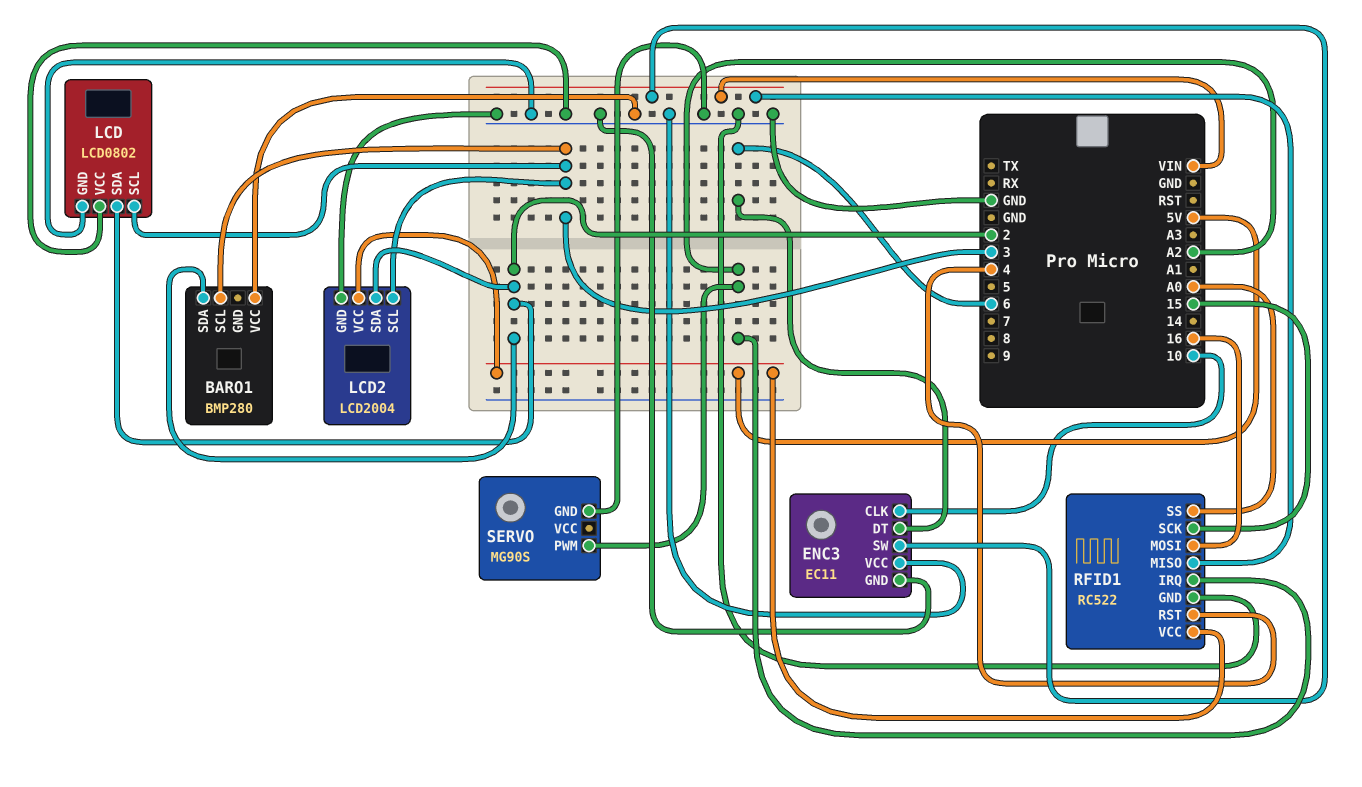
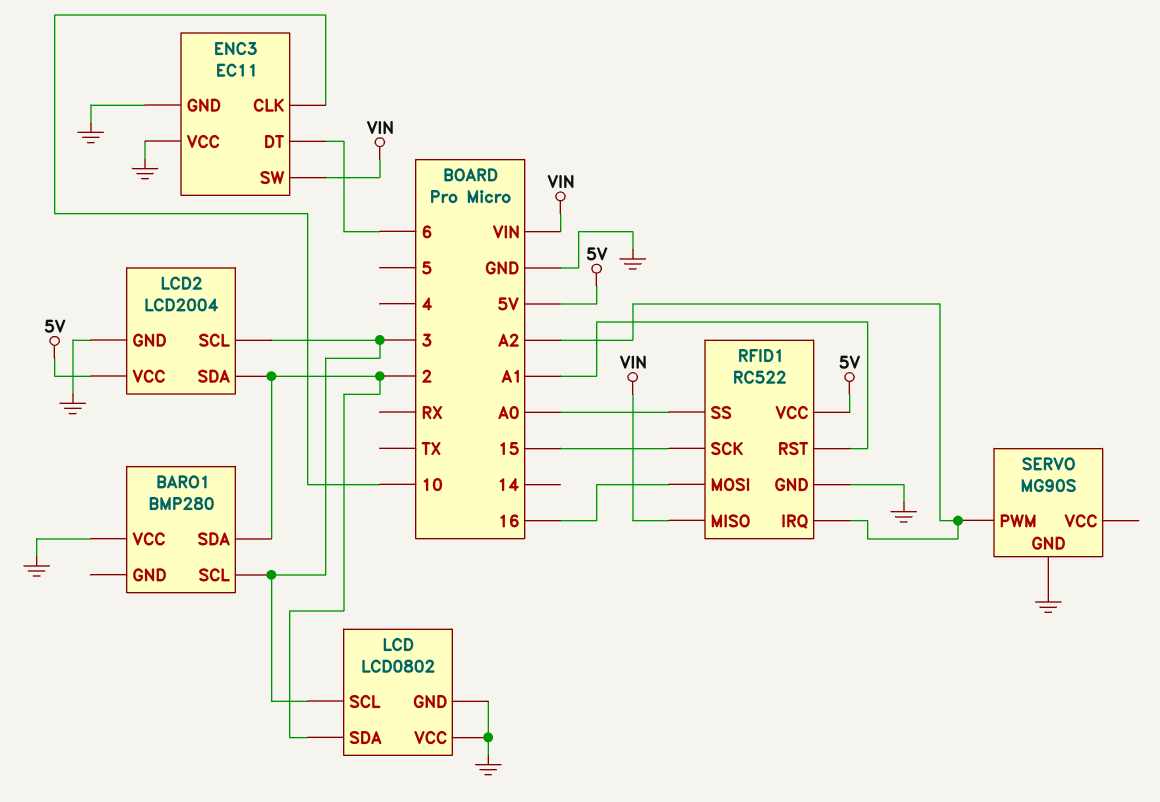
RFID1 pin RST: 4 -> A1

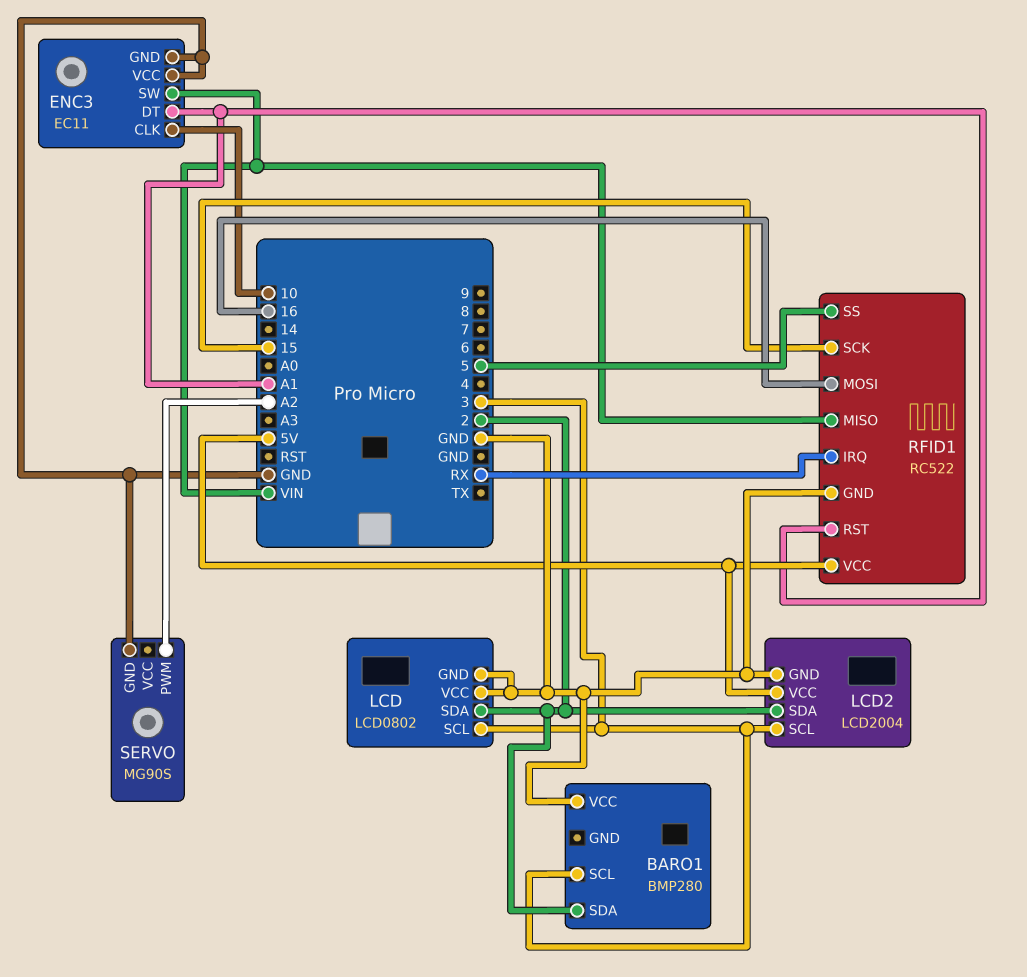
ENC3 pin DT: 6 -> A1
RFID1 pin IRQ: A2 -> RX
RFID1 pin SS: A0 -> 5

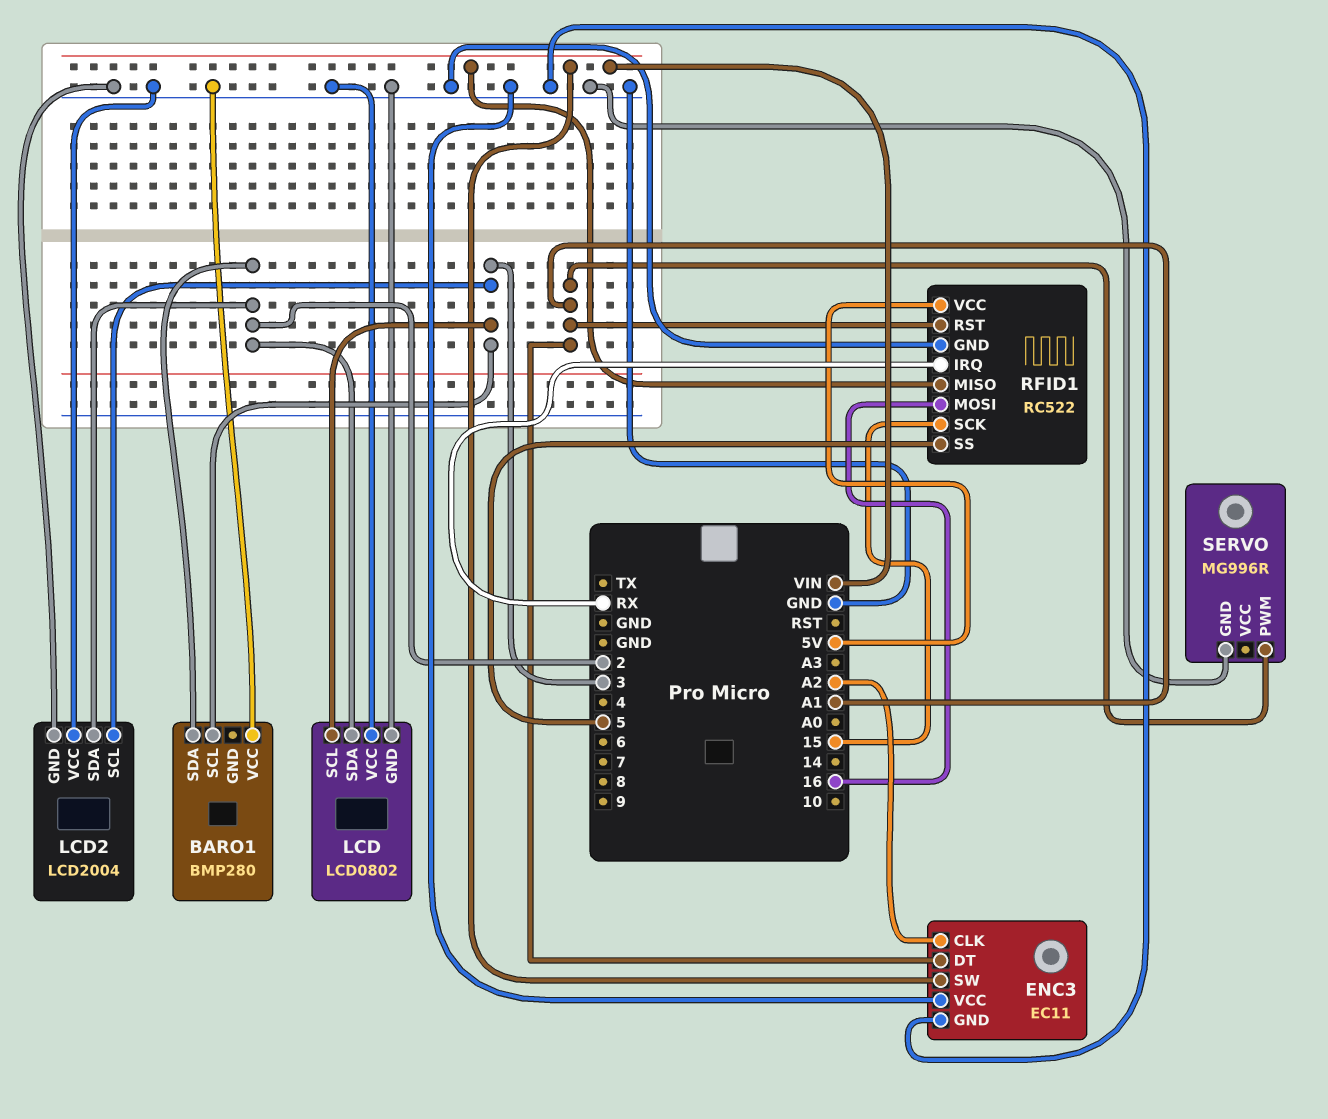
ENC3 pin CLK: 10 -> A2
LCD2 pin VCC: 5V -> GND
SERVO: MG90S -> MG996R
SERVO pin PWM: A2 -> A1

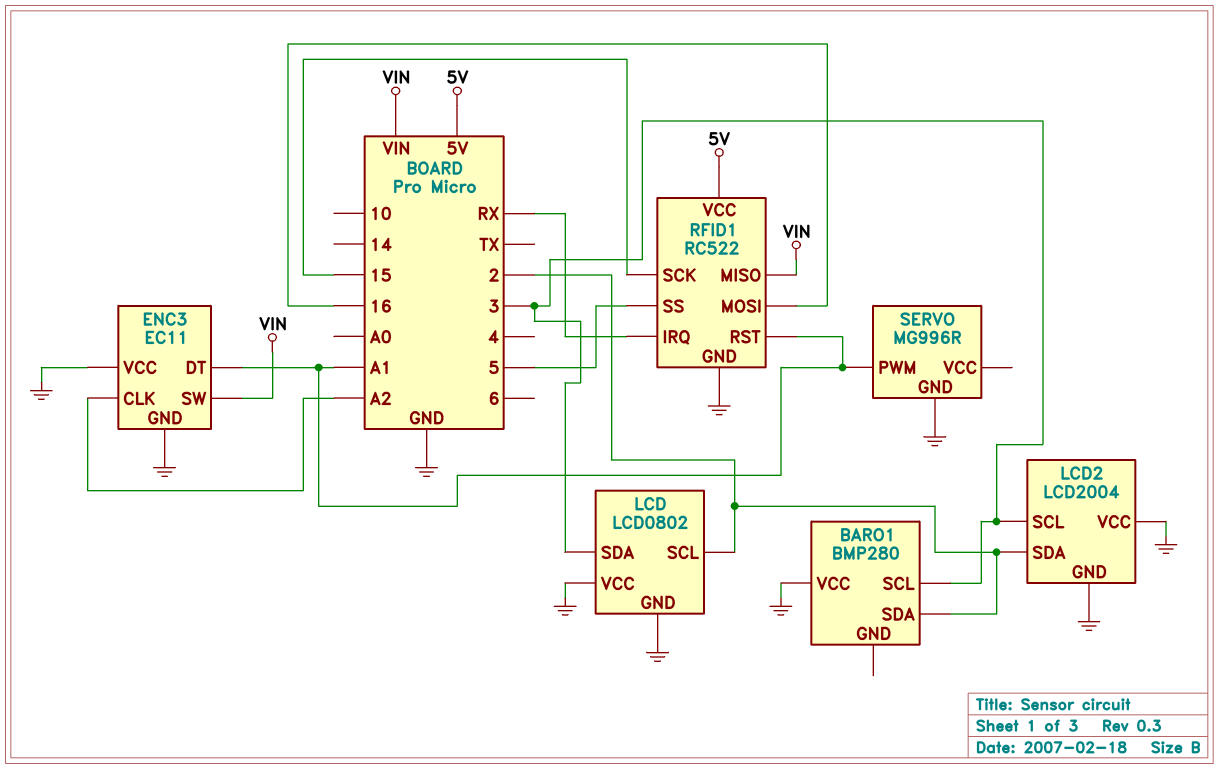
LCD pin SCL: 3 -> 2
LCD pin SDA: 2 -> 3

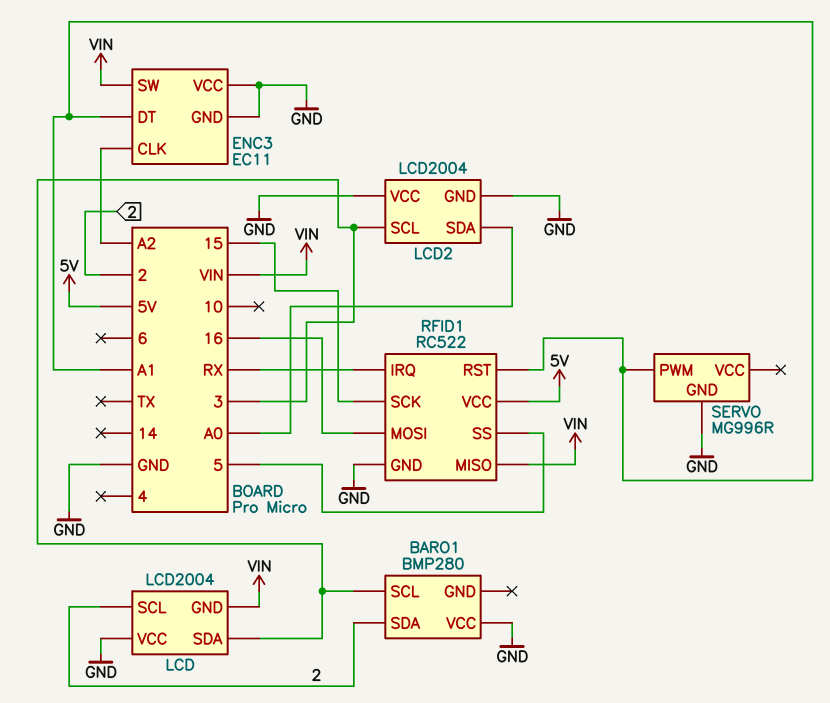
LCD: LCD0802 -> LCD2004
LCD pin GND: GND -> VIN
LCD2 pin SDA: 2 -> A0

